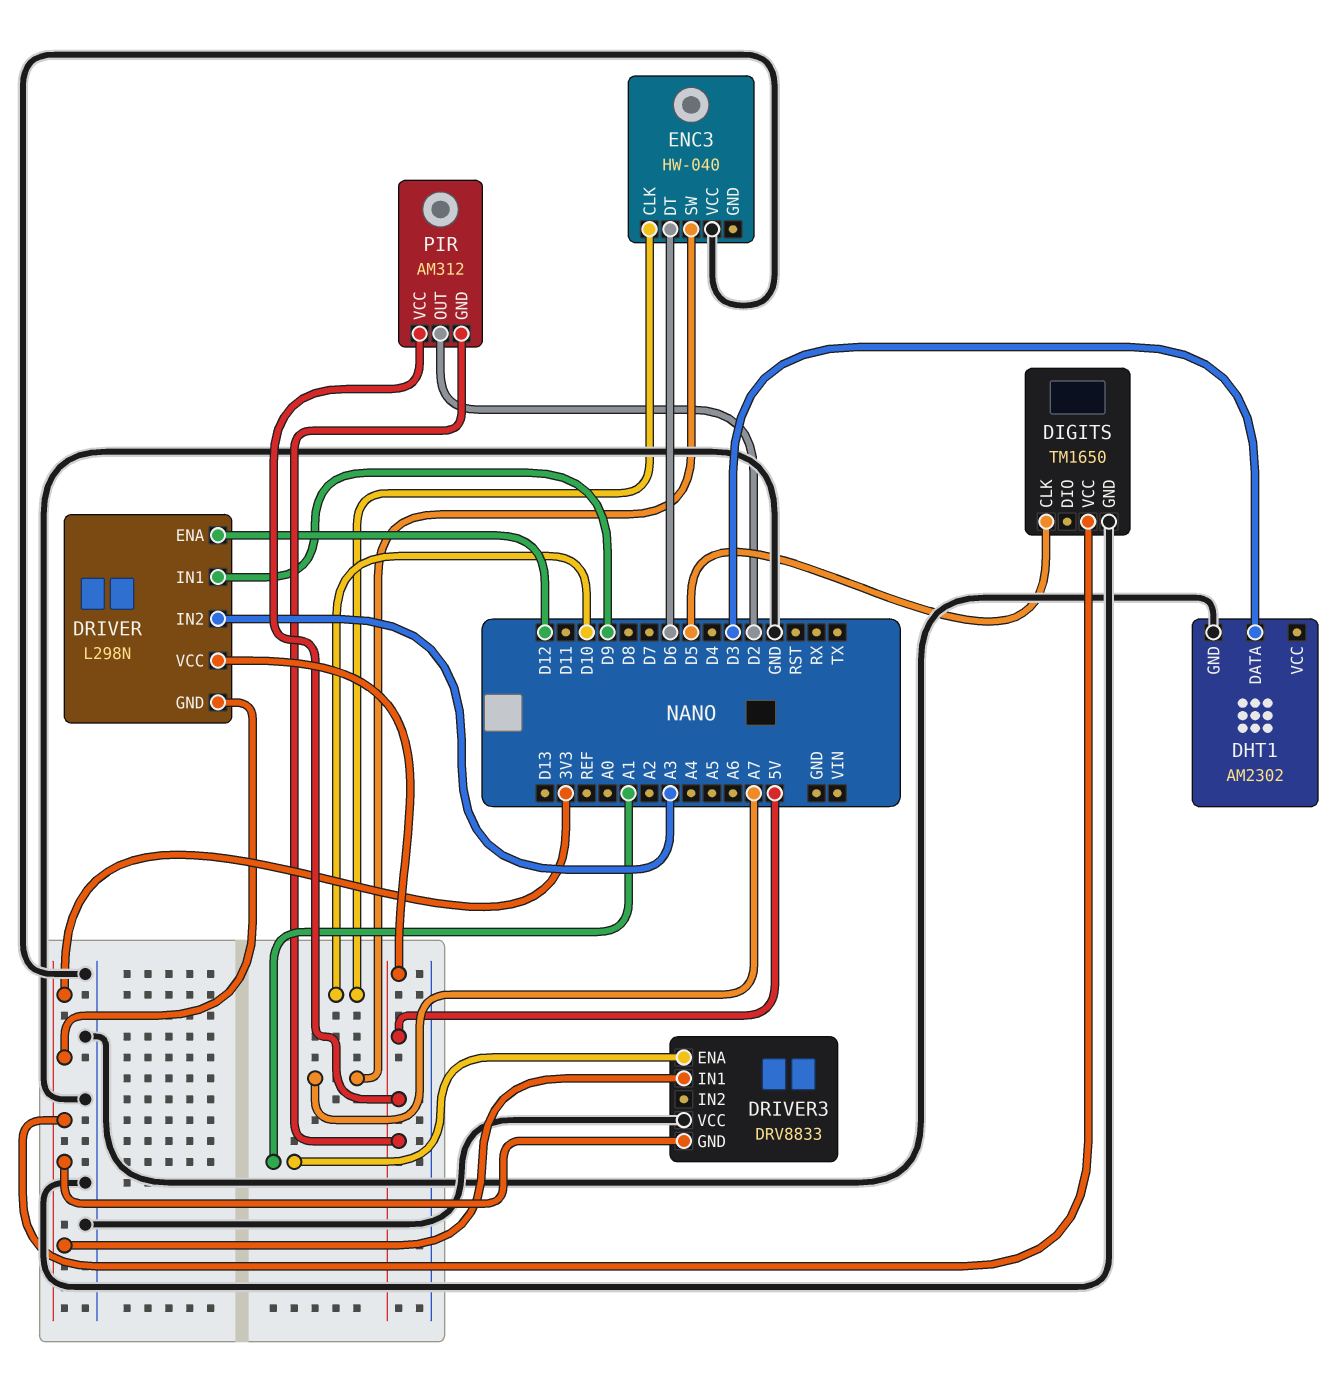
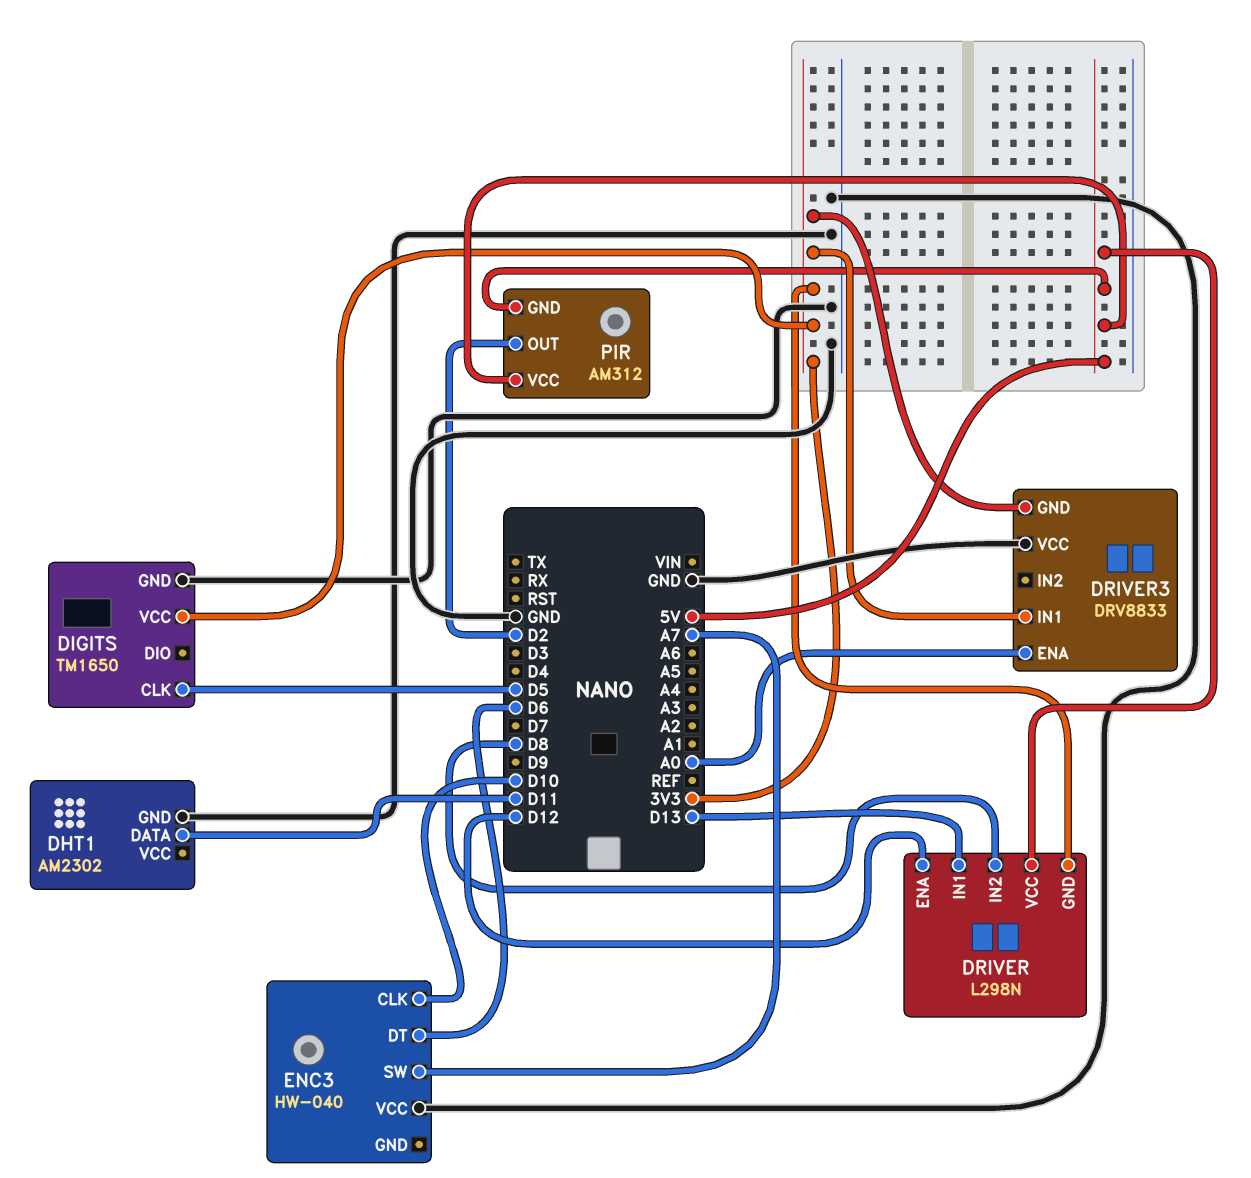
DHT1 pin DATA: D3 -> D11
DRIVER pin IN1: D9 -> D13
DRIVER pin IN2: A3 -> D8
DRIVER3 pin ENA: A1 -> A0

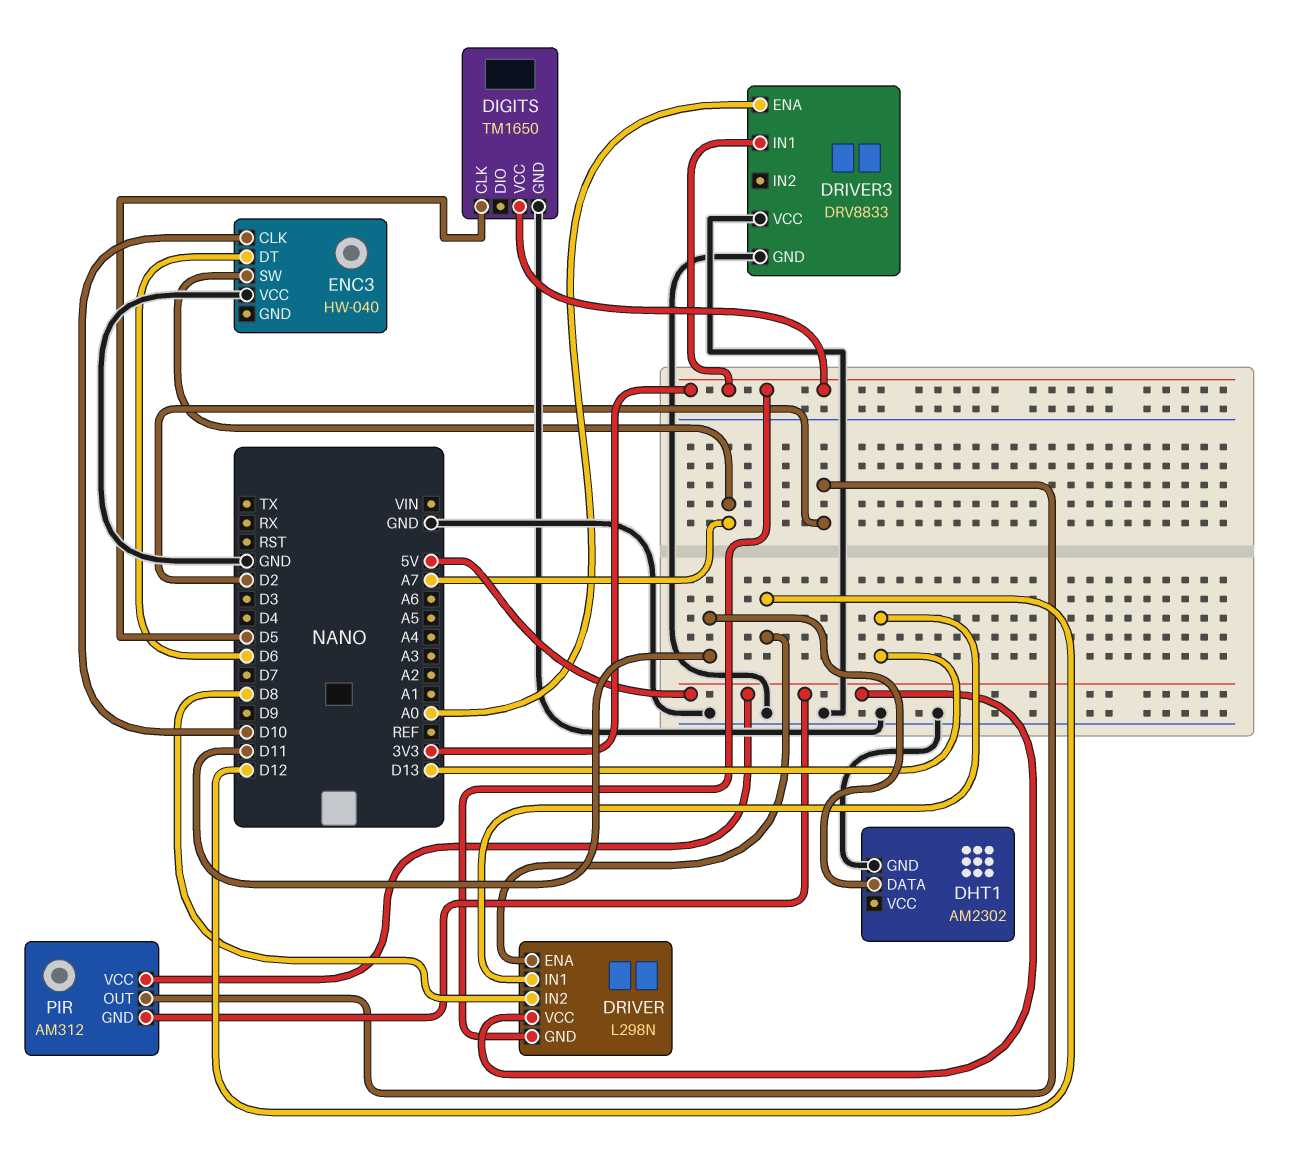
DRIVER3 pin GND: 3V3 -> GND

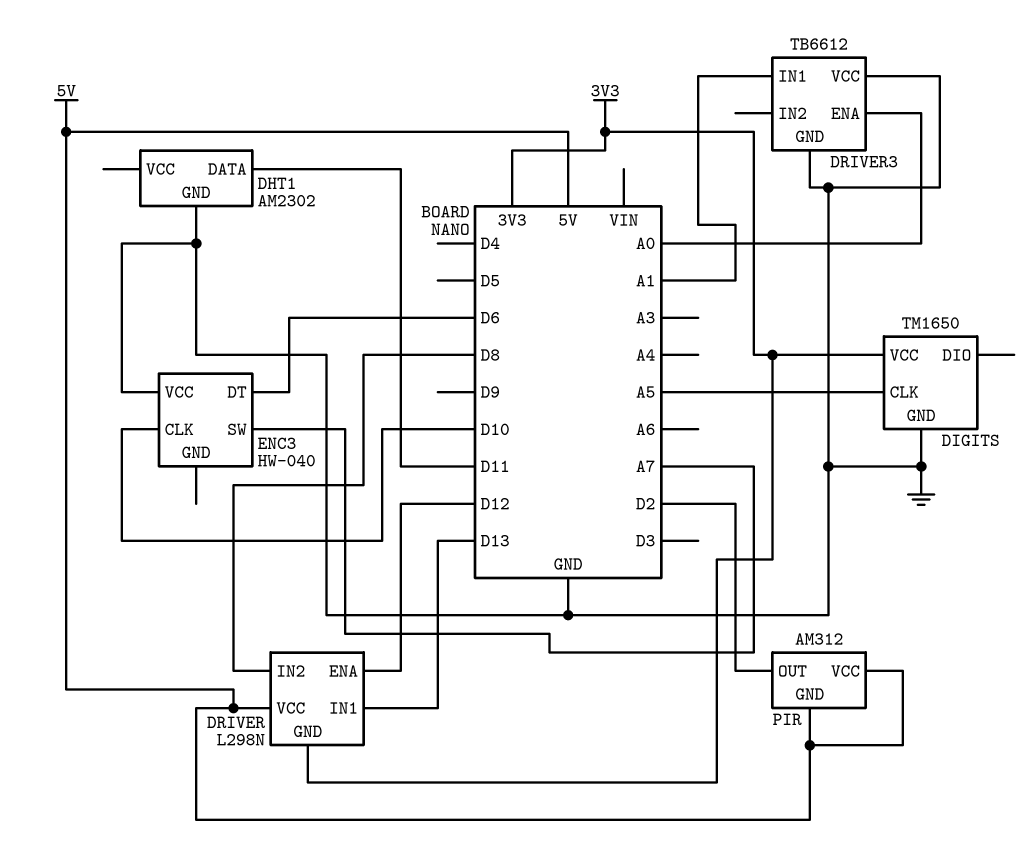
DIGITS pin CLK: D5 -> A5
DRIVER3: DRV8833 -> TB6612
DRIVER3 pin IN1: 3V3 -> A1

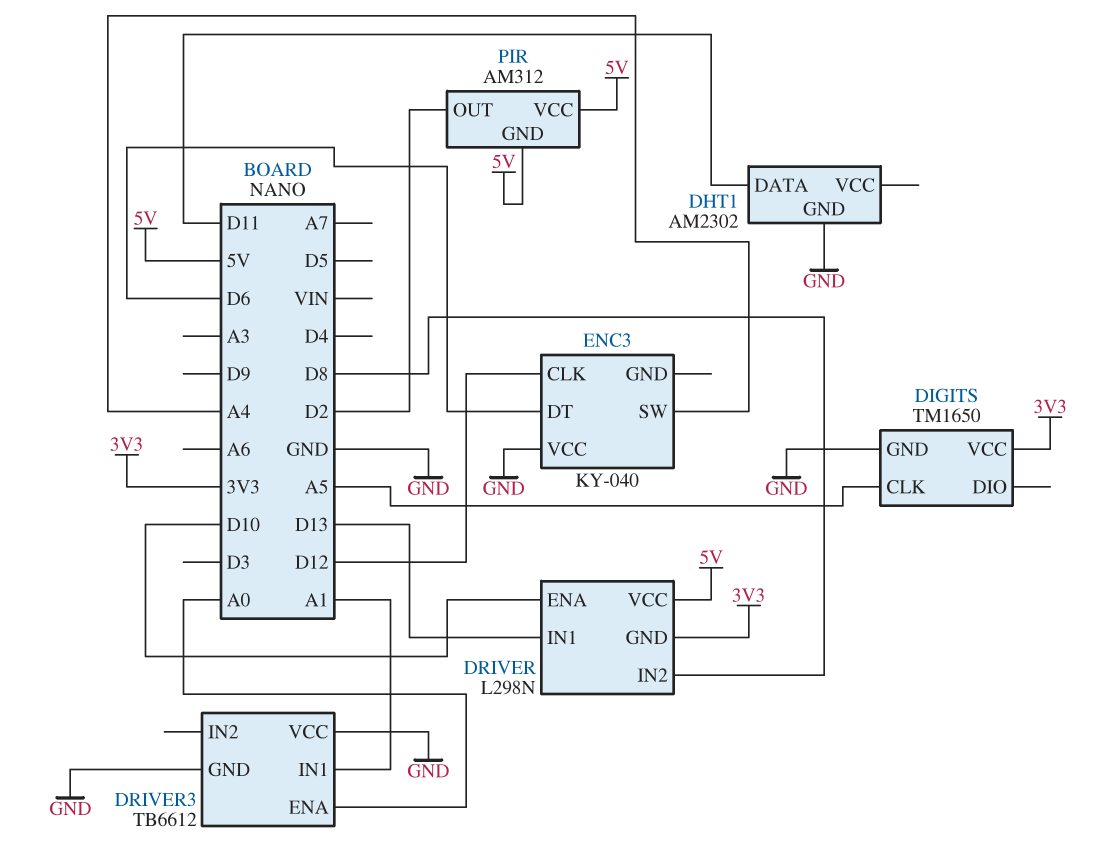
DRIVER pin ENA: D12 -> D10
ENC3: HW-040 -> KY-040
ENC3 pin CLK: D10 -> D12
ENC3 pin SW: A7 -> A4

